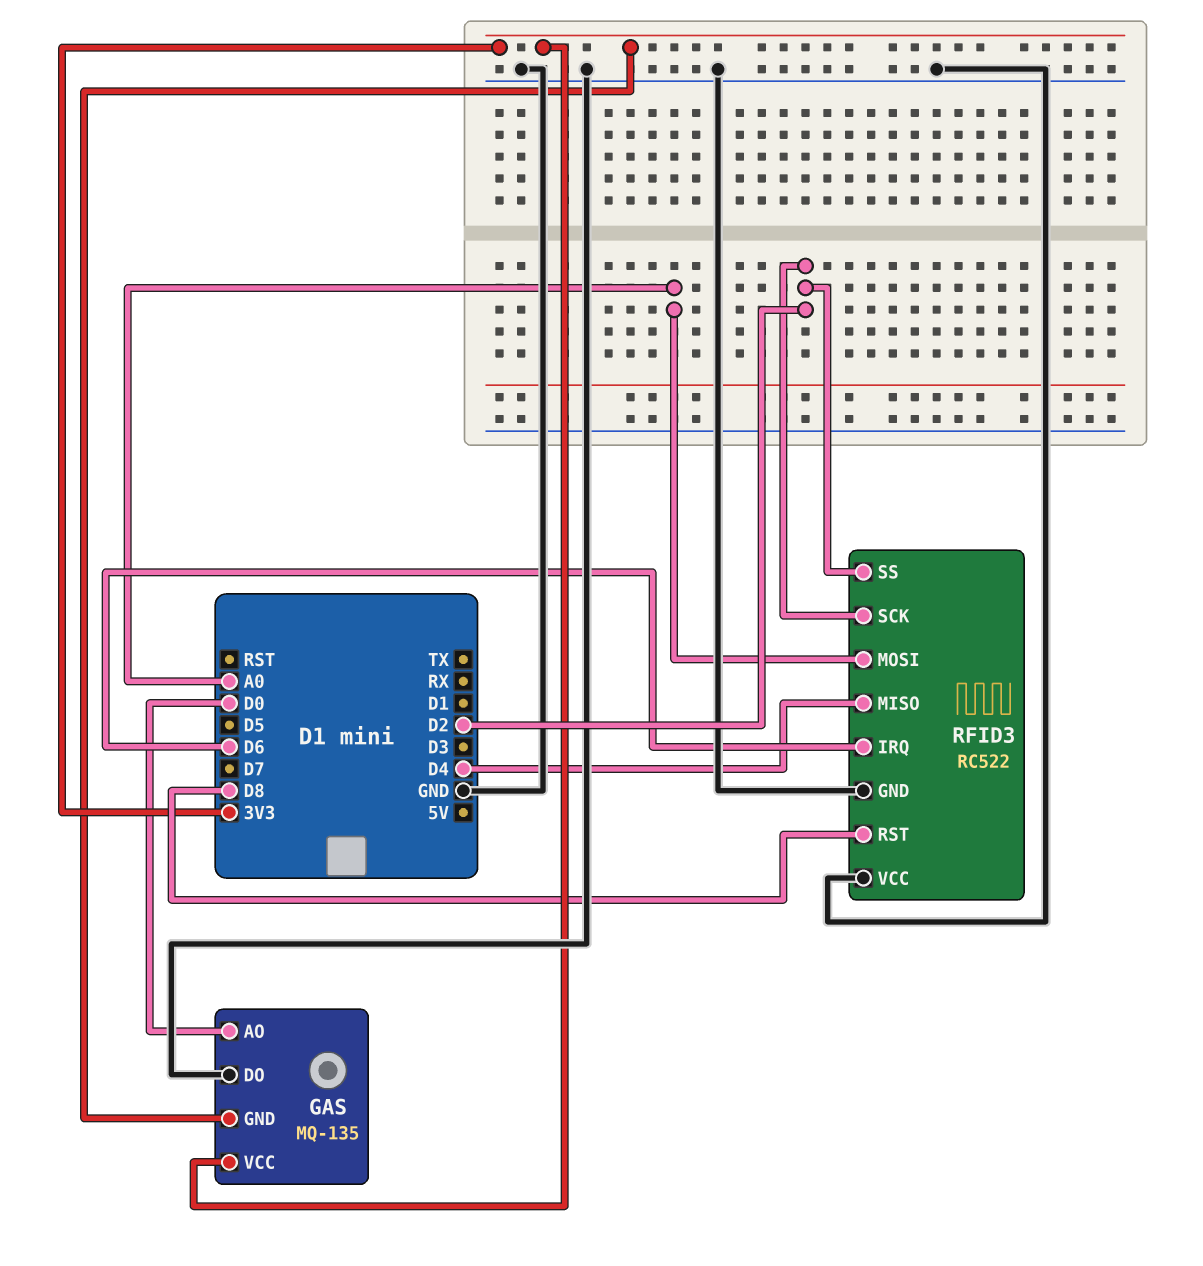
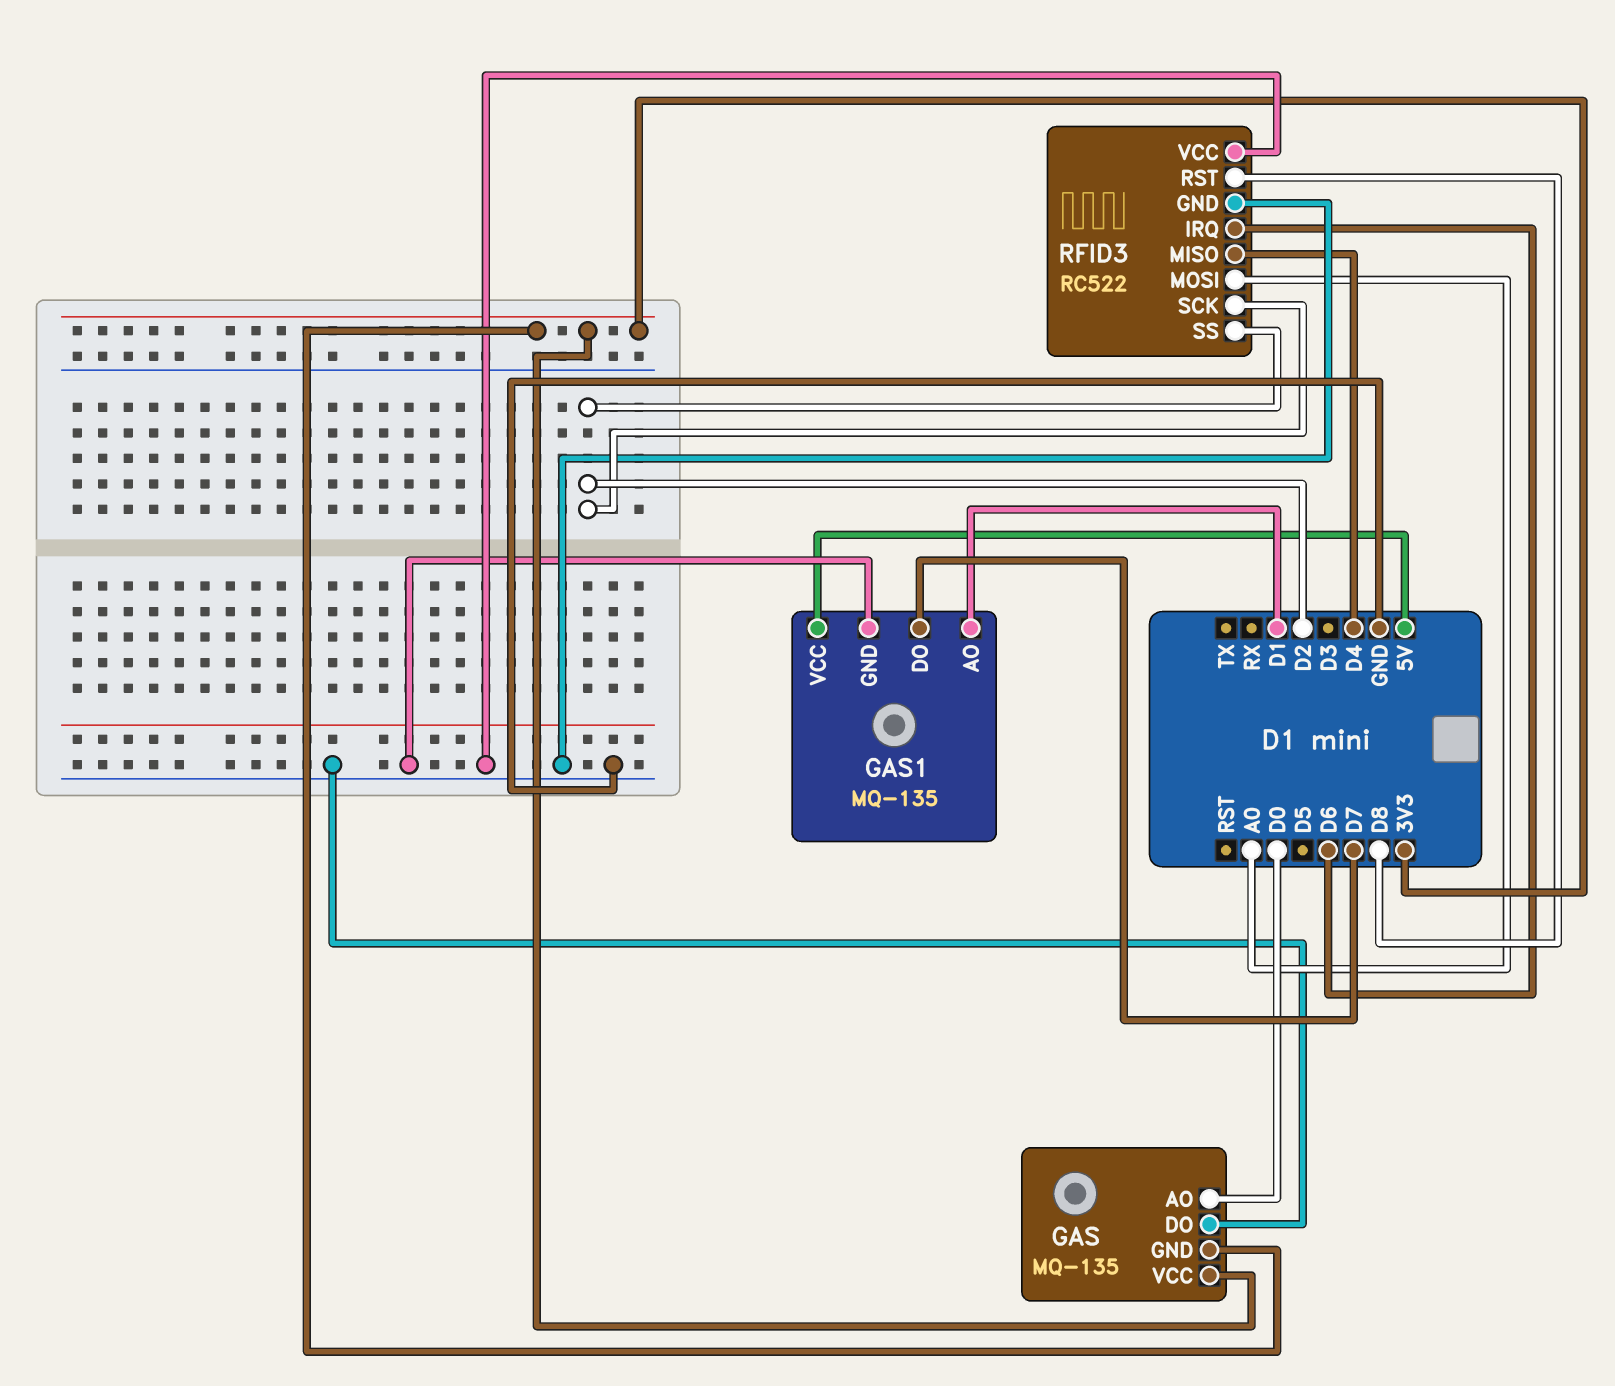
GAS1: none -> MQ-135
GAS1 pin AO: none -> D1
GAS1 pin DO: none -> D7
GAS1 pin GND: none -> GND
GAS1 pin VCC: none -> 5V

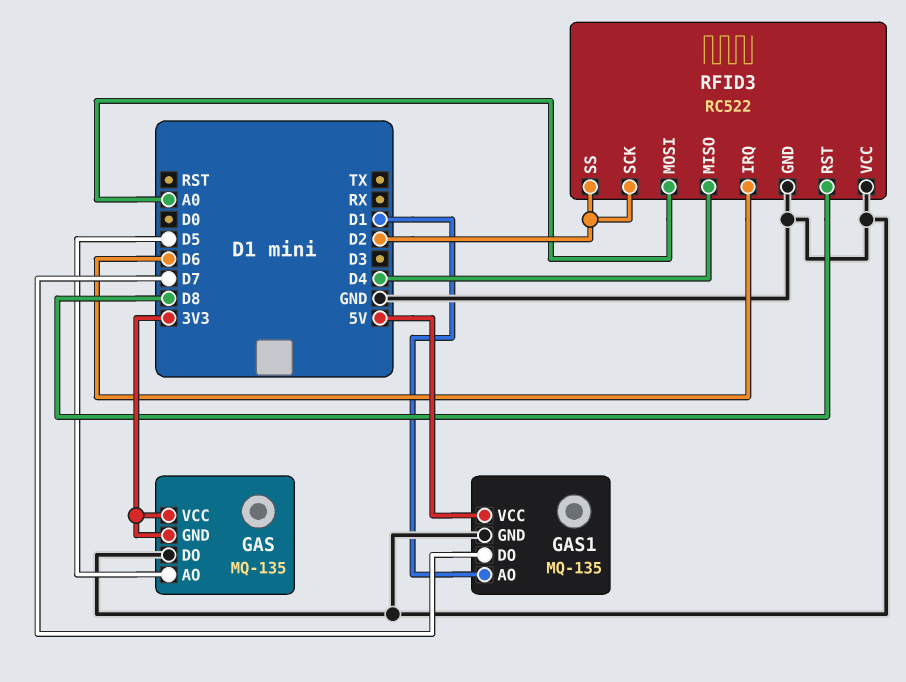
GAS pin AO: D0 -> D5

